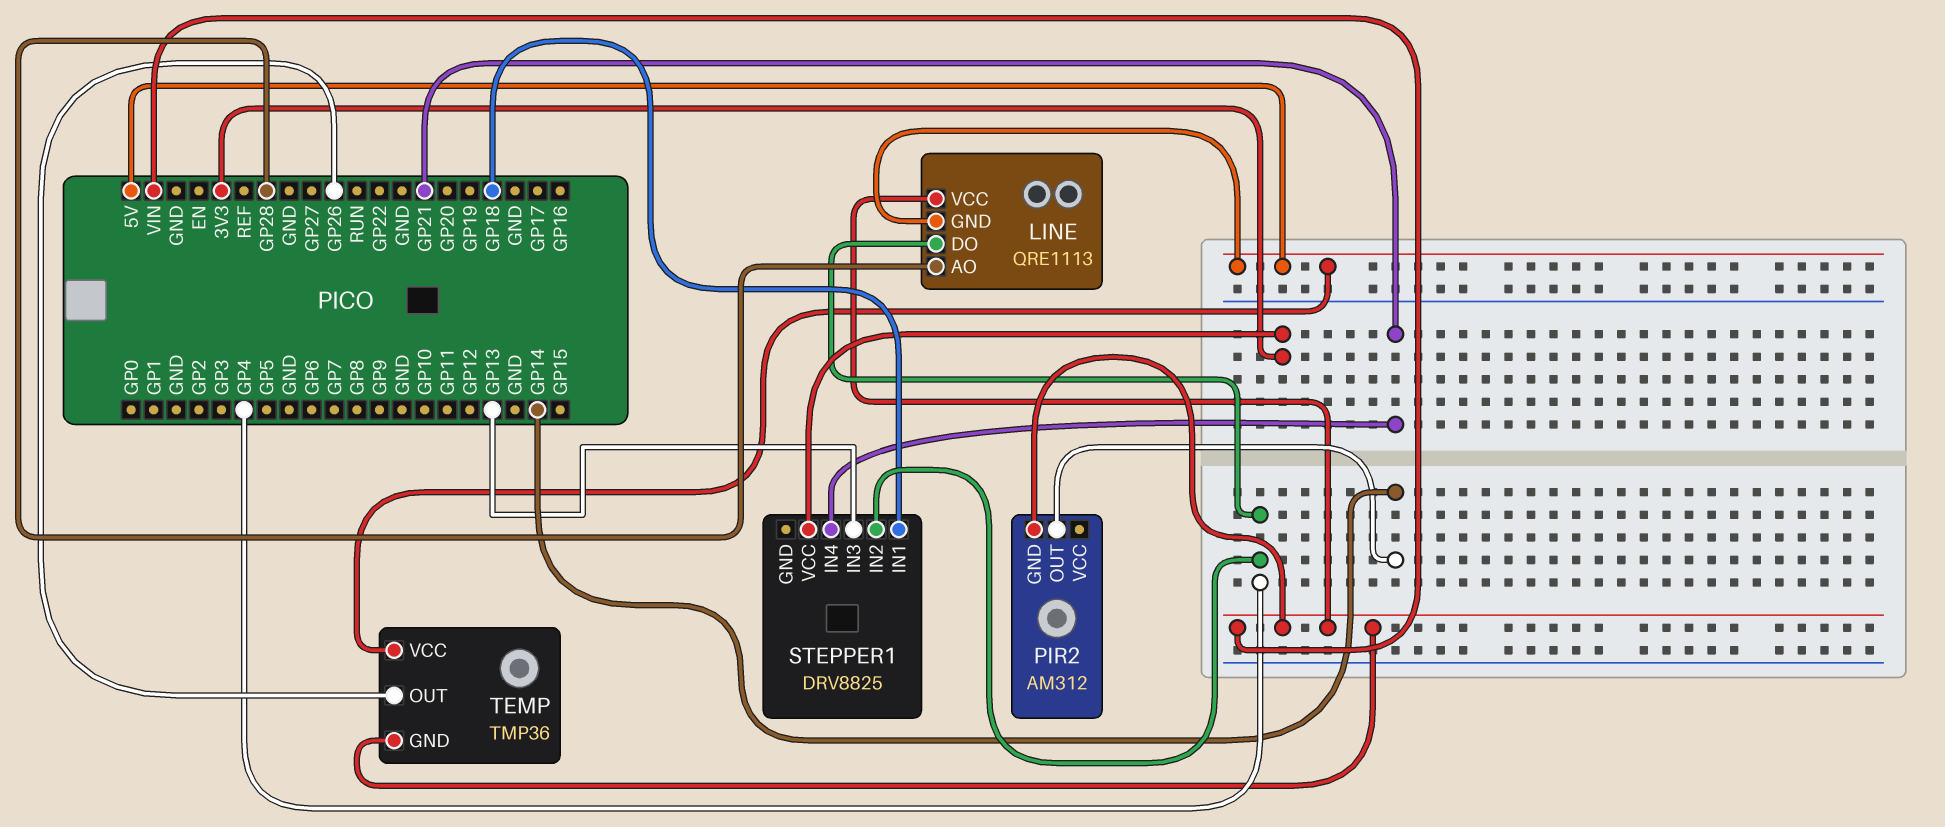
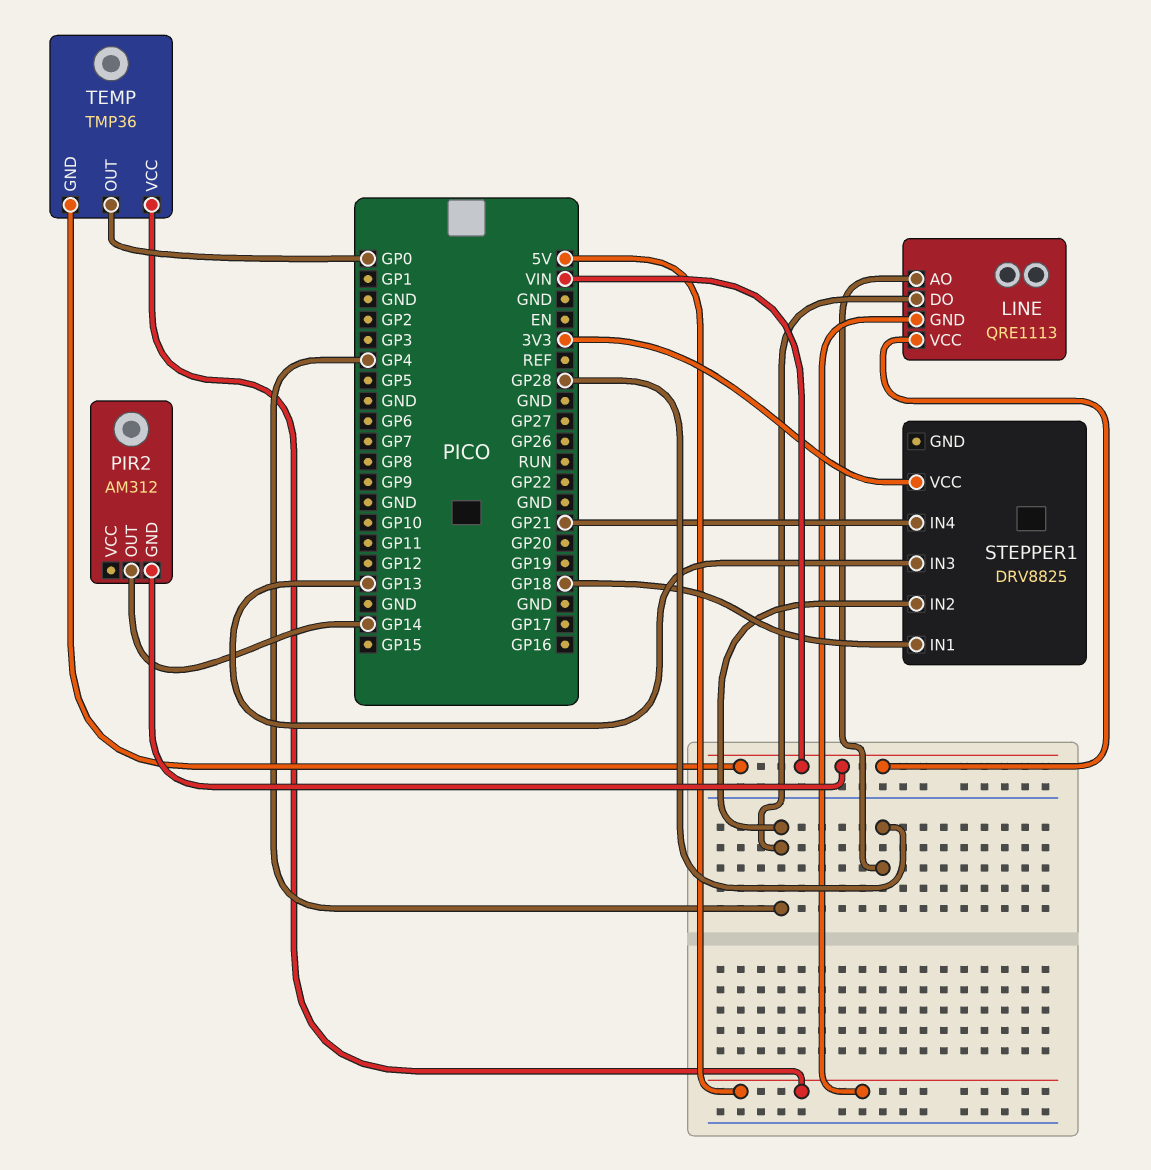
TEMP pin OUT: GP26 -> GP0

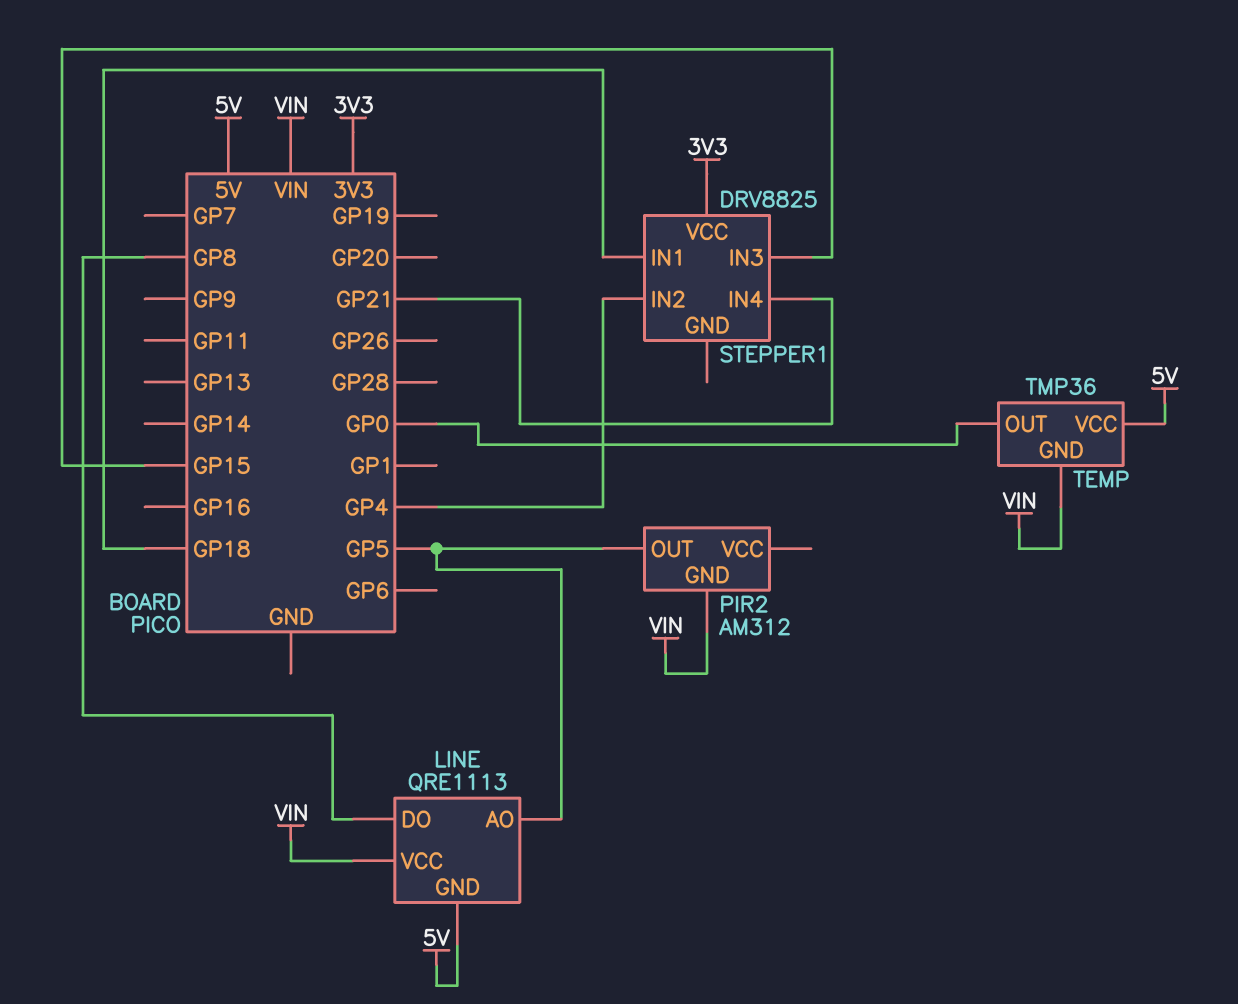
LINE pin AO: GP28 -> GP5
LINE pin DO: GP4 -> GP8
PIR2 pin OUT: GP14 -> GP5
STEPPER1 pin IN3: GP13 -> GP15

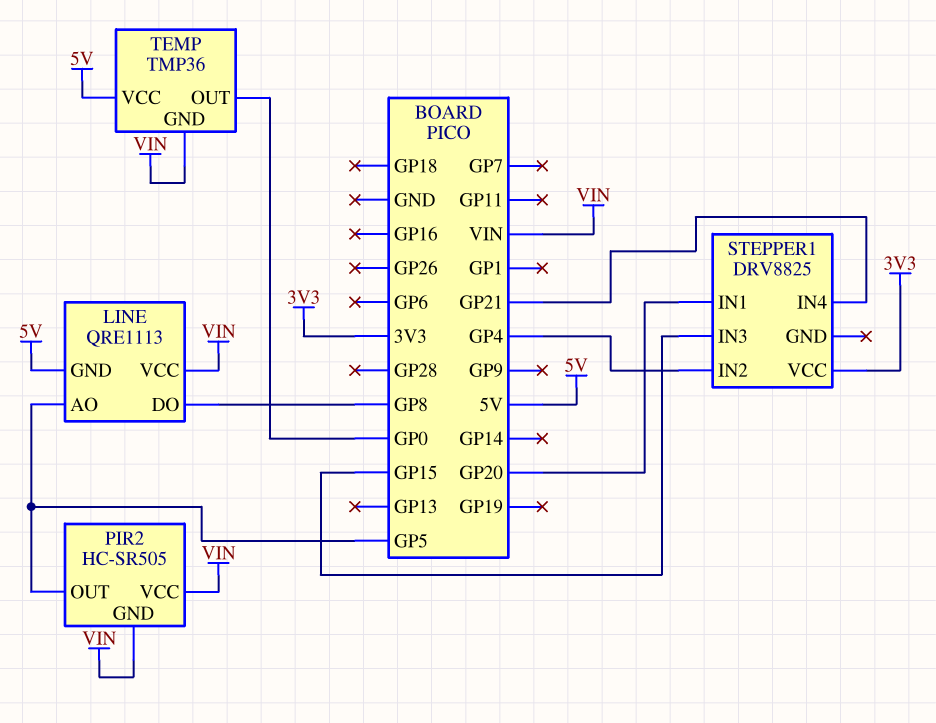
PIR2: AM312 -> HC-SR505
PIR2 pin VCC: none -> VIN
STEPPER1 pin IN1: GP18 -> GP20

